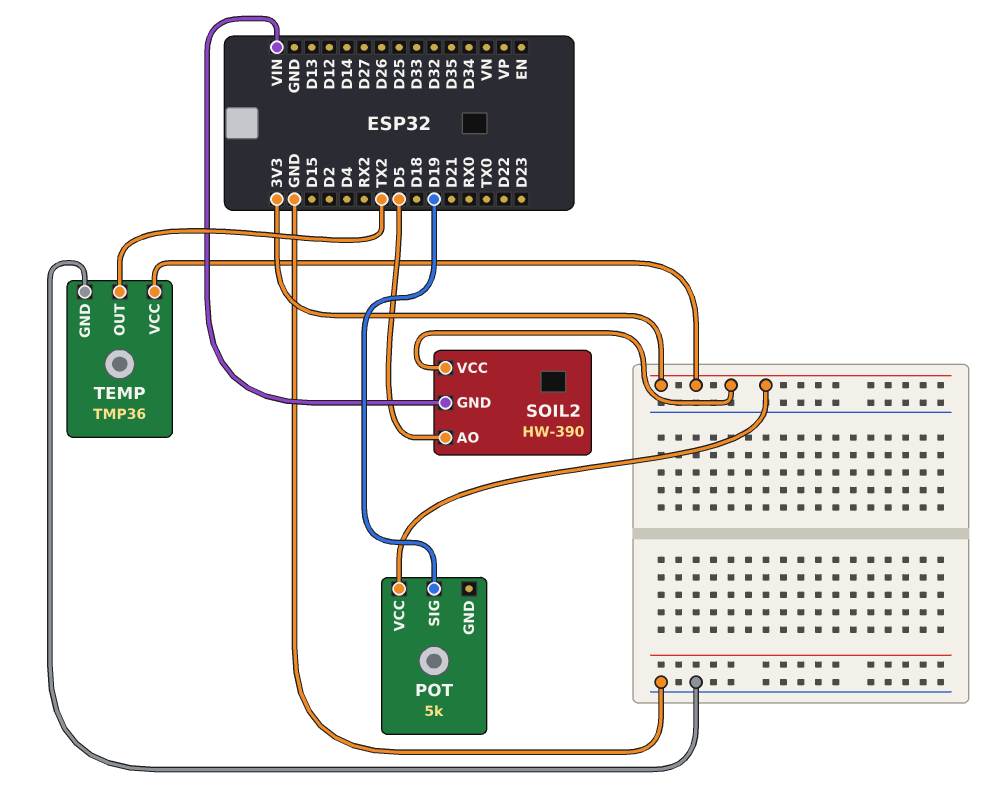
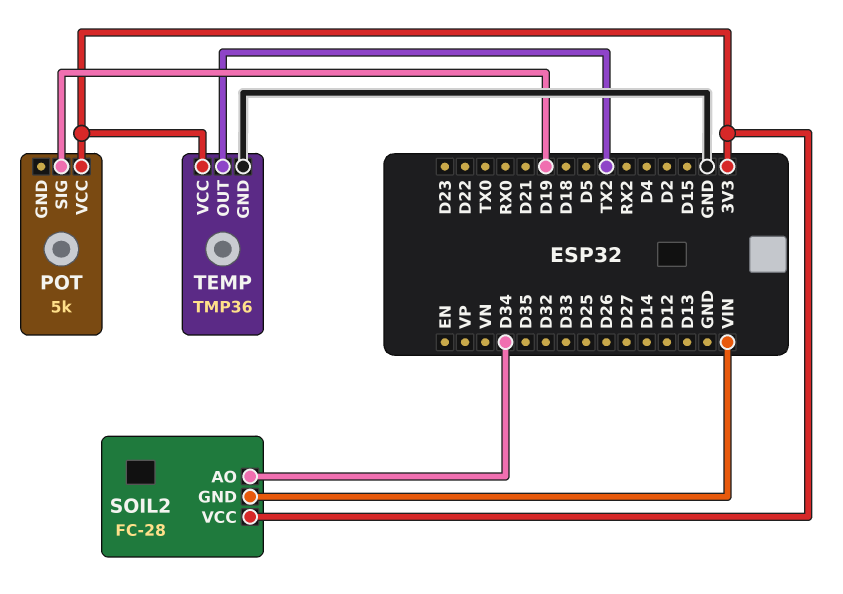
SOIL2: HW-390 -> FC-28
SOIL2 pin AO: D5 -> D34

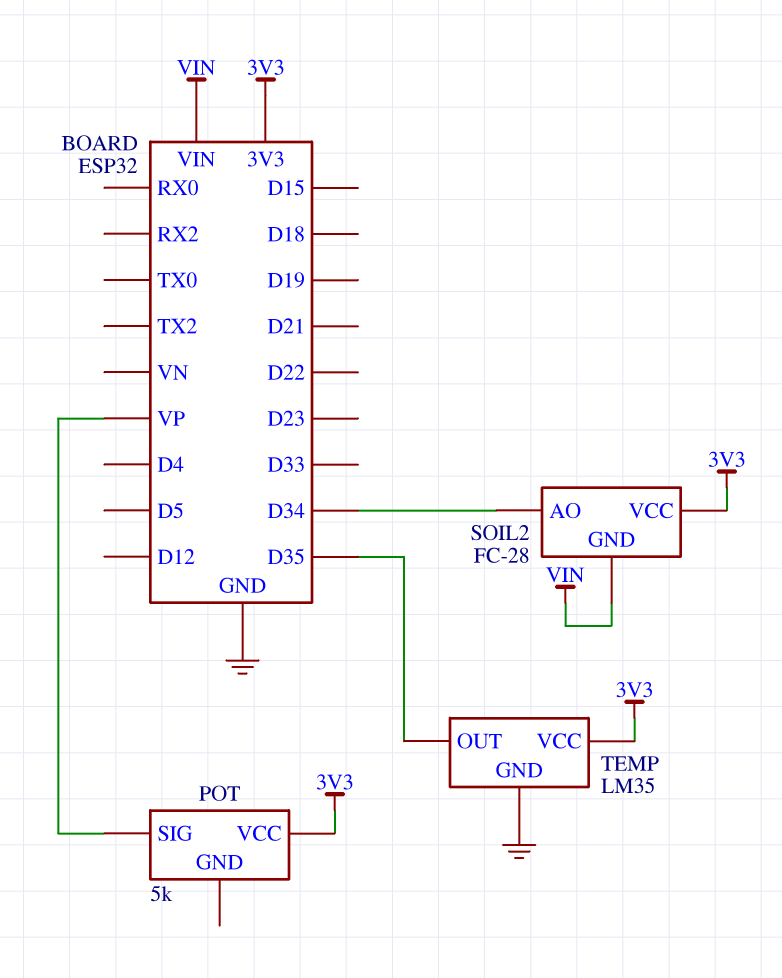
POT pin SIG: D19 -> VP
TEMP: TMP36 -> LM35
TEMP pin OUT: TX2 -> D35

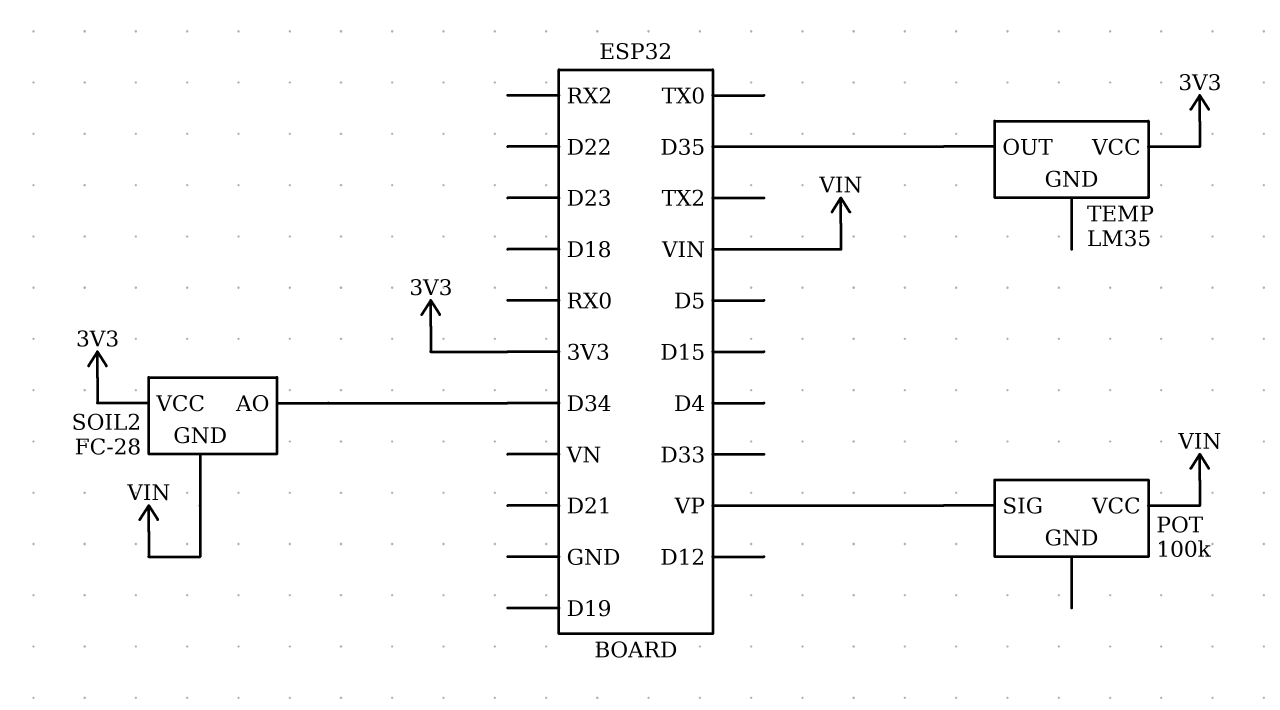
POT: 5k -> 100k
POT pin VCC: 3V3 -> VIN
TEMP pin GND: GND -> none

